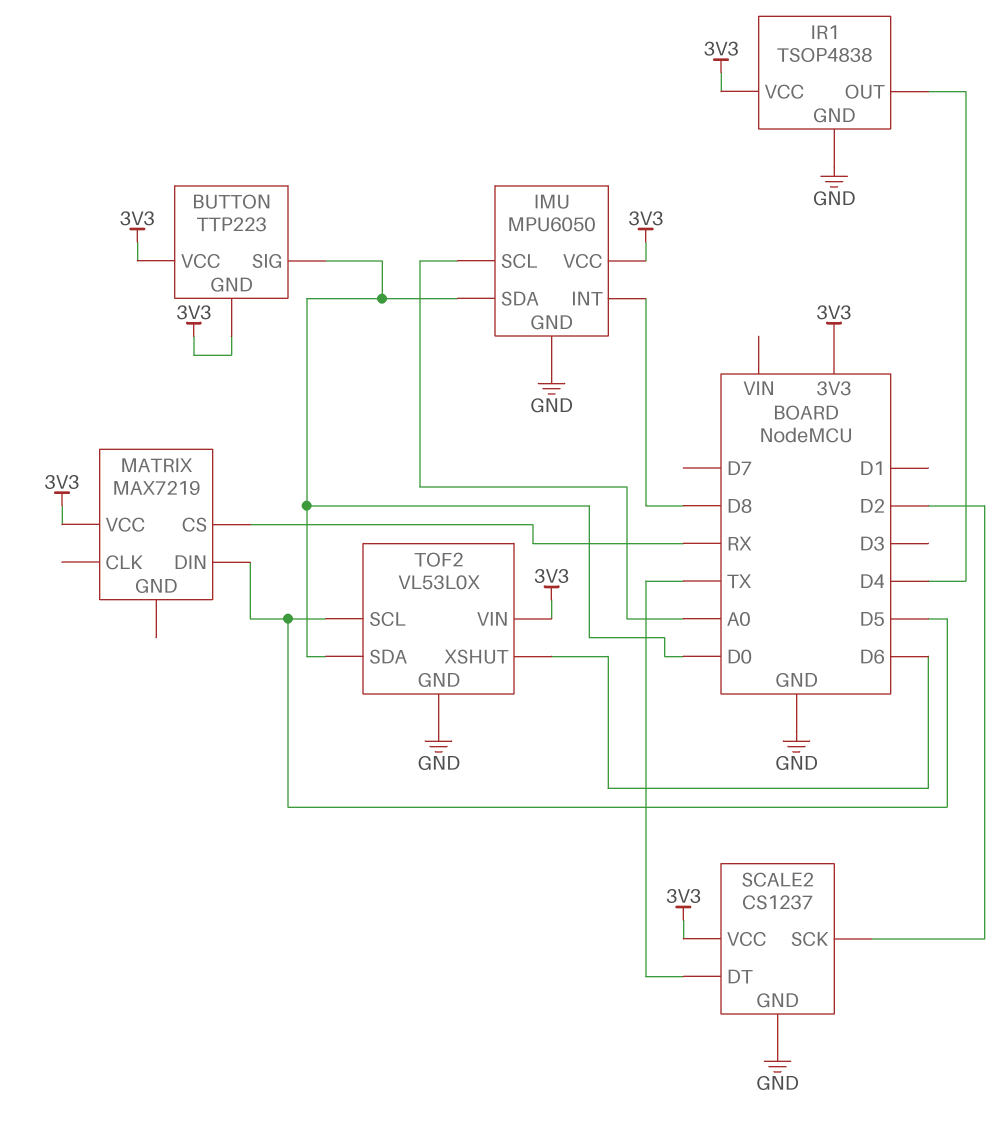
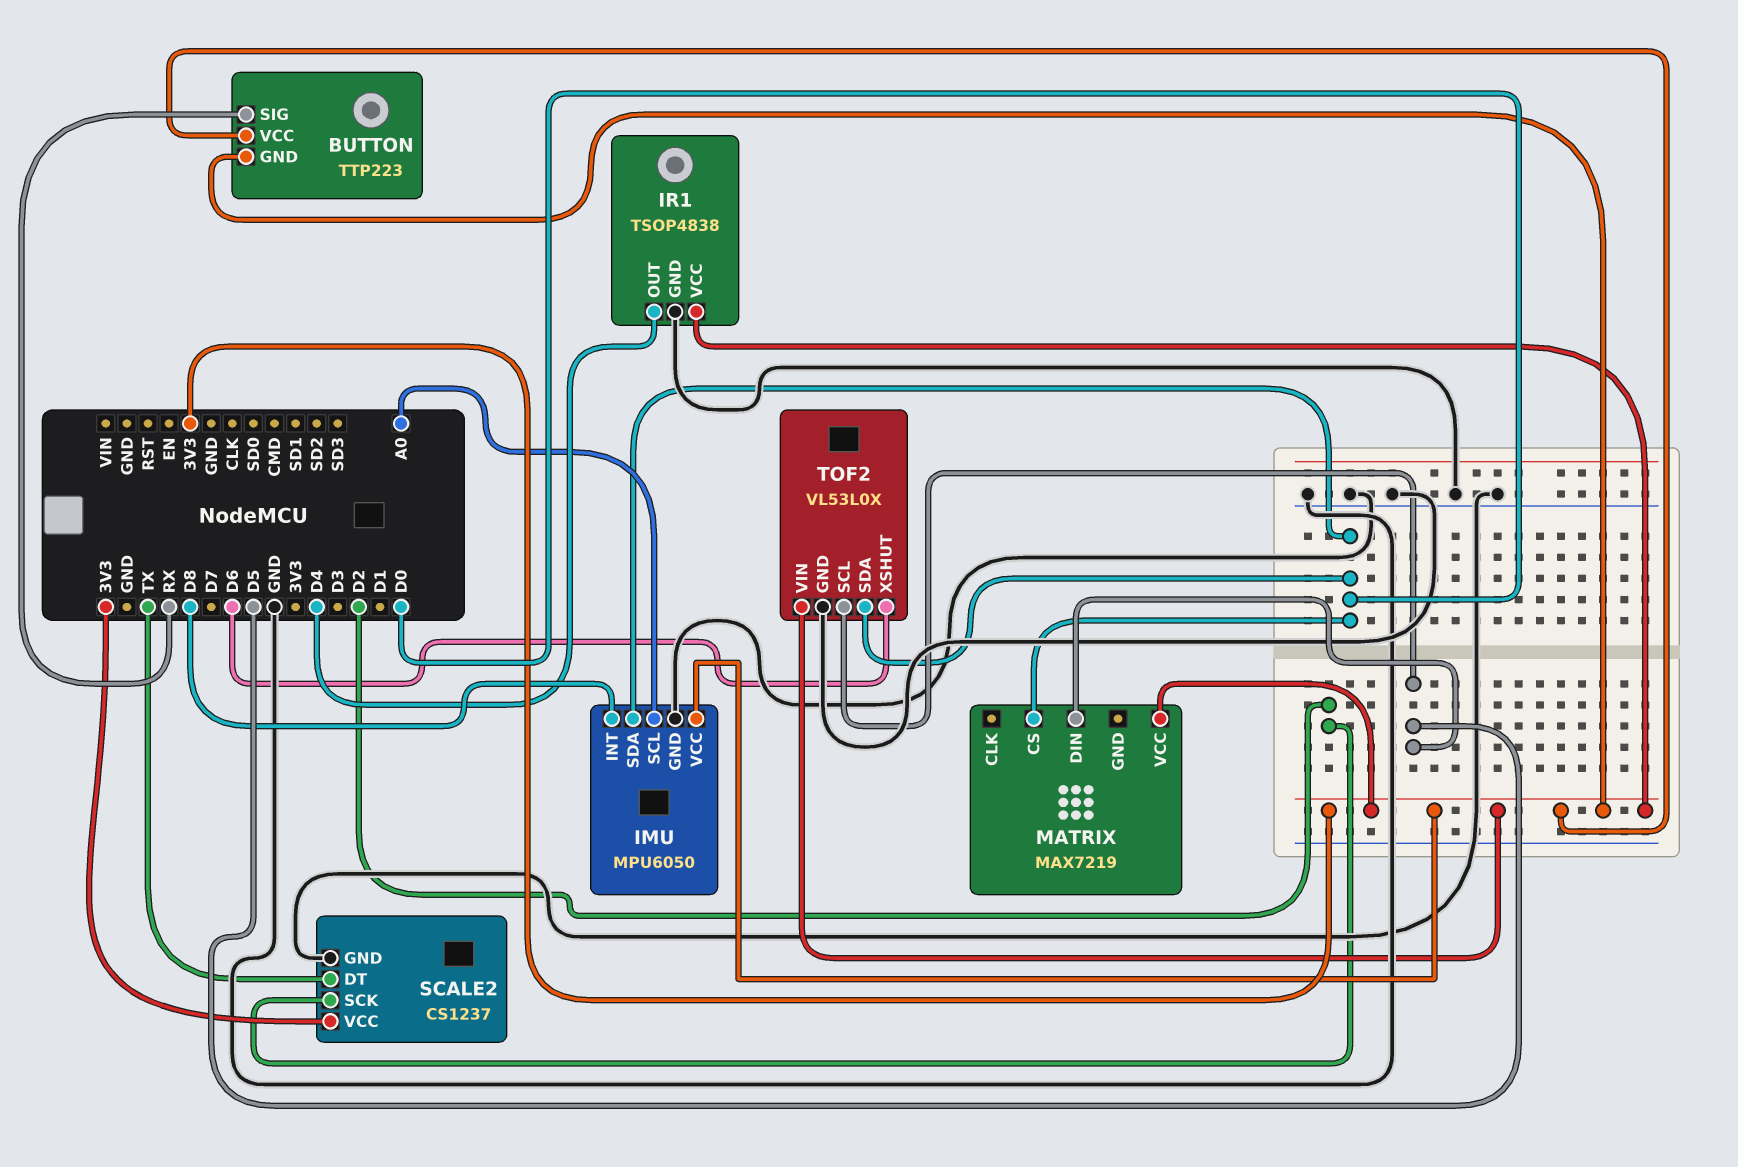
BUTTON pin SIG: D0 -> RX
MATRIX pin CS: RX -> D0

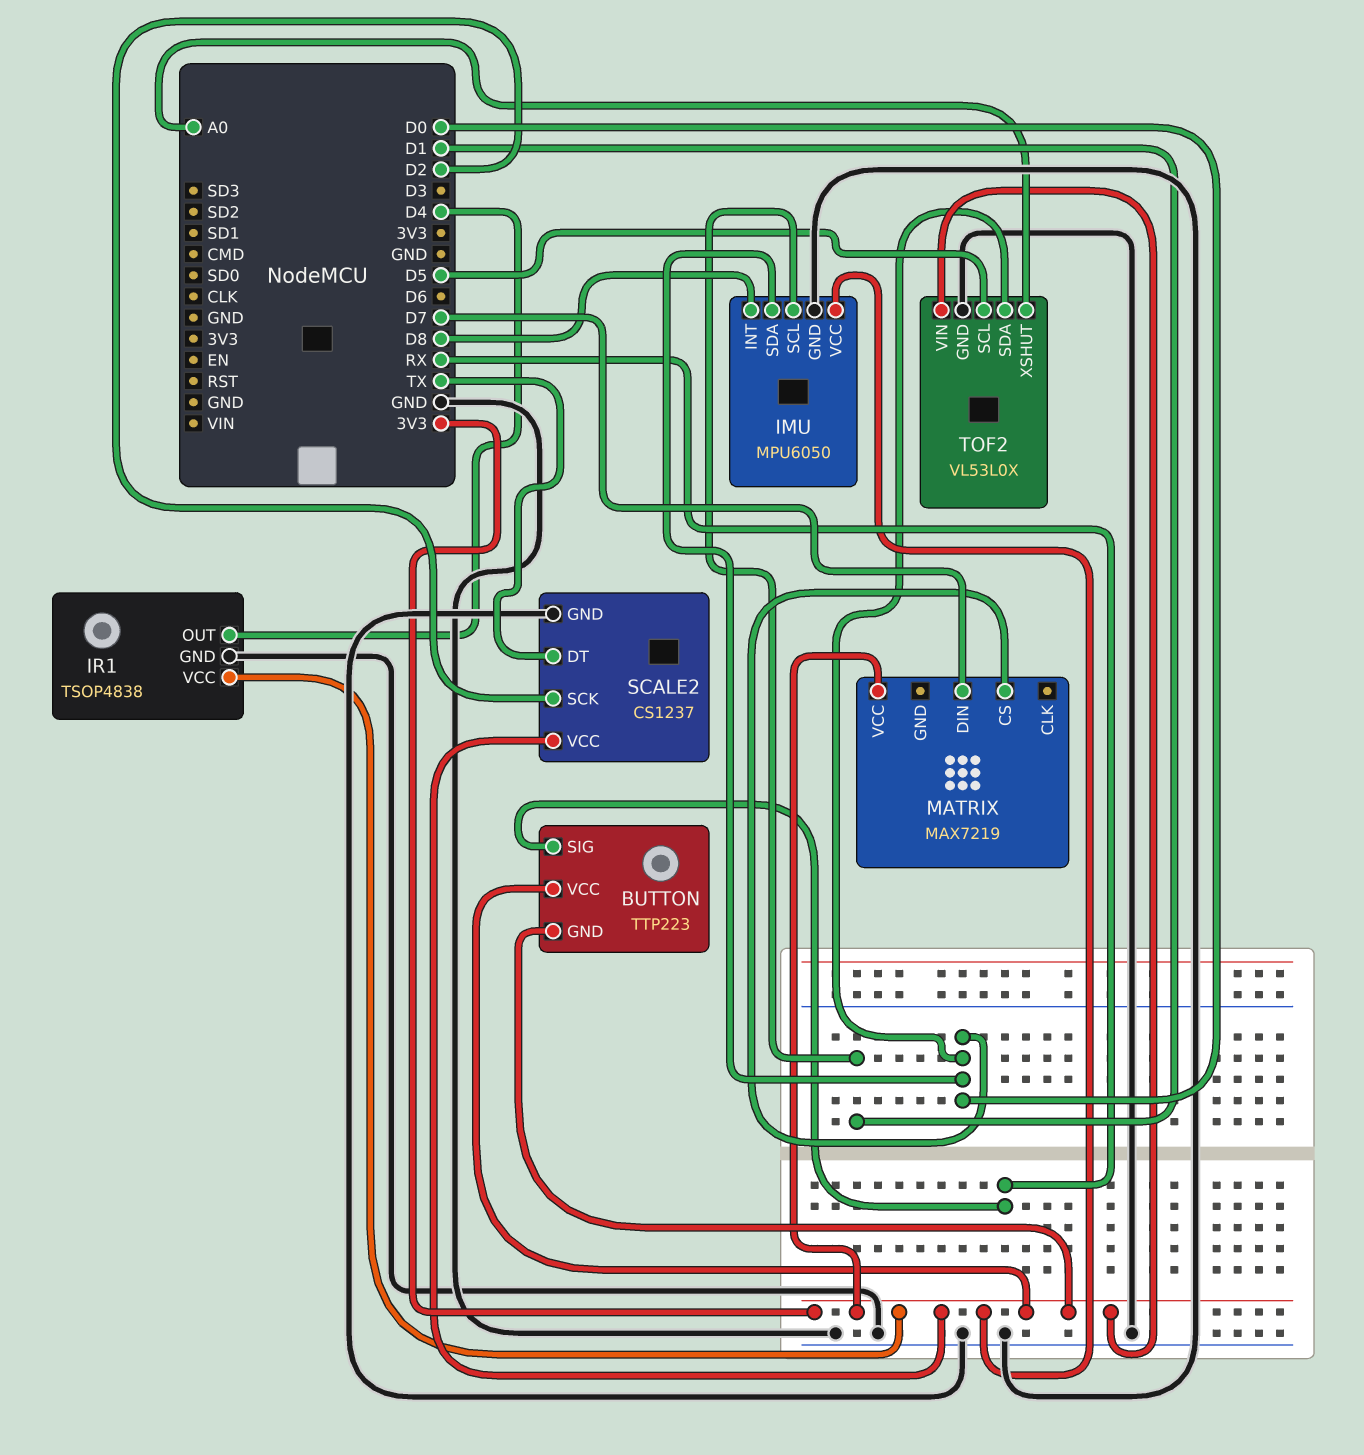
IMU pin SCL: A0 -> D1
MATRIX pin DIN: D5 -> D7
TOF2 pin XSHUT: D6 -> A0

